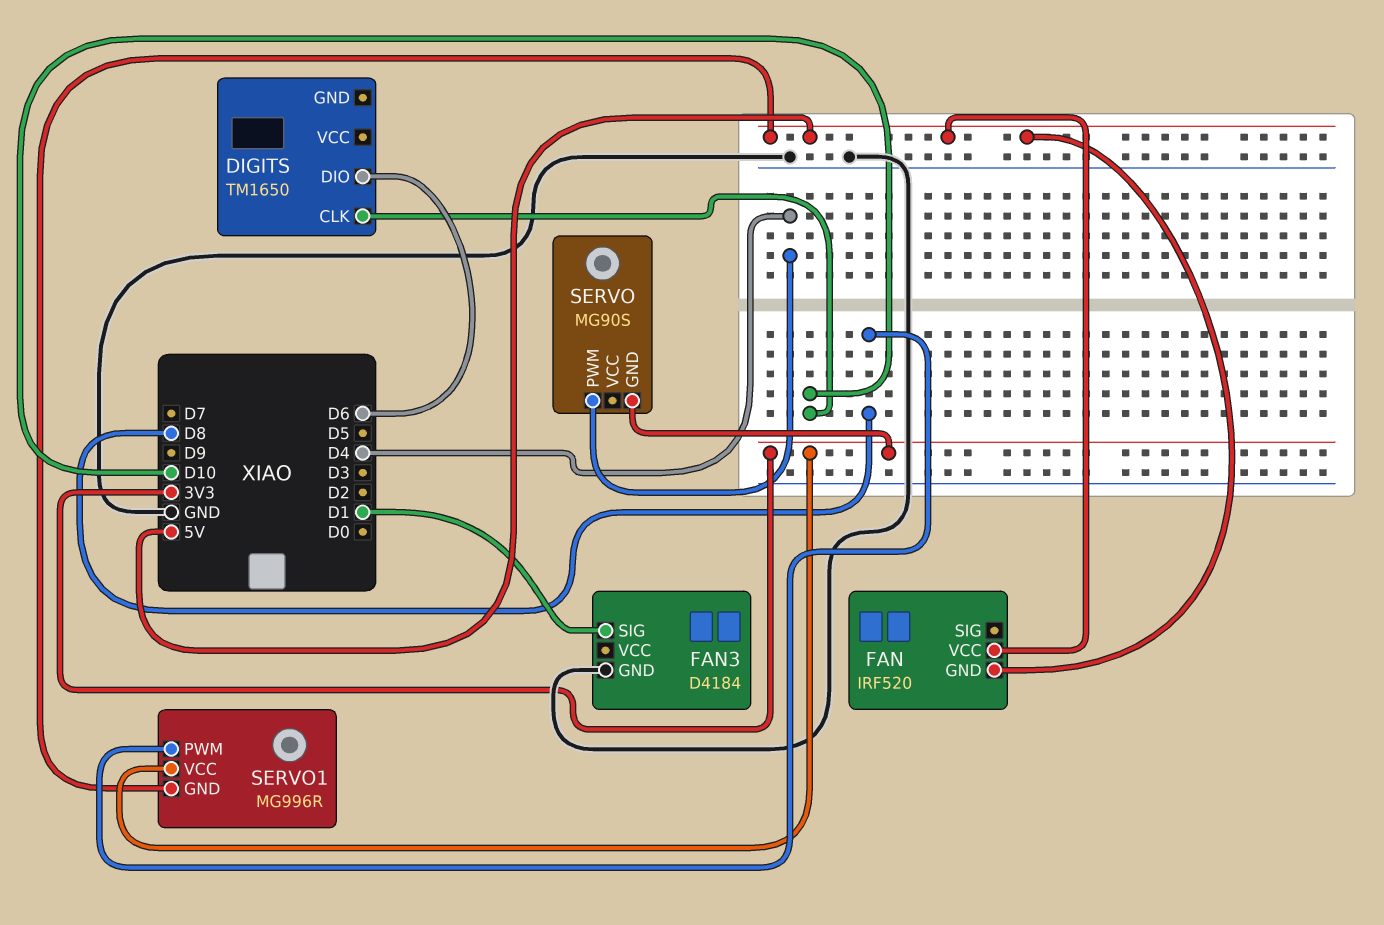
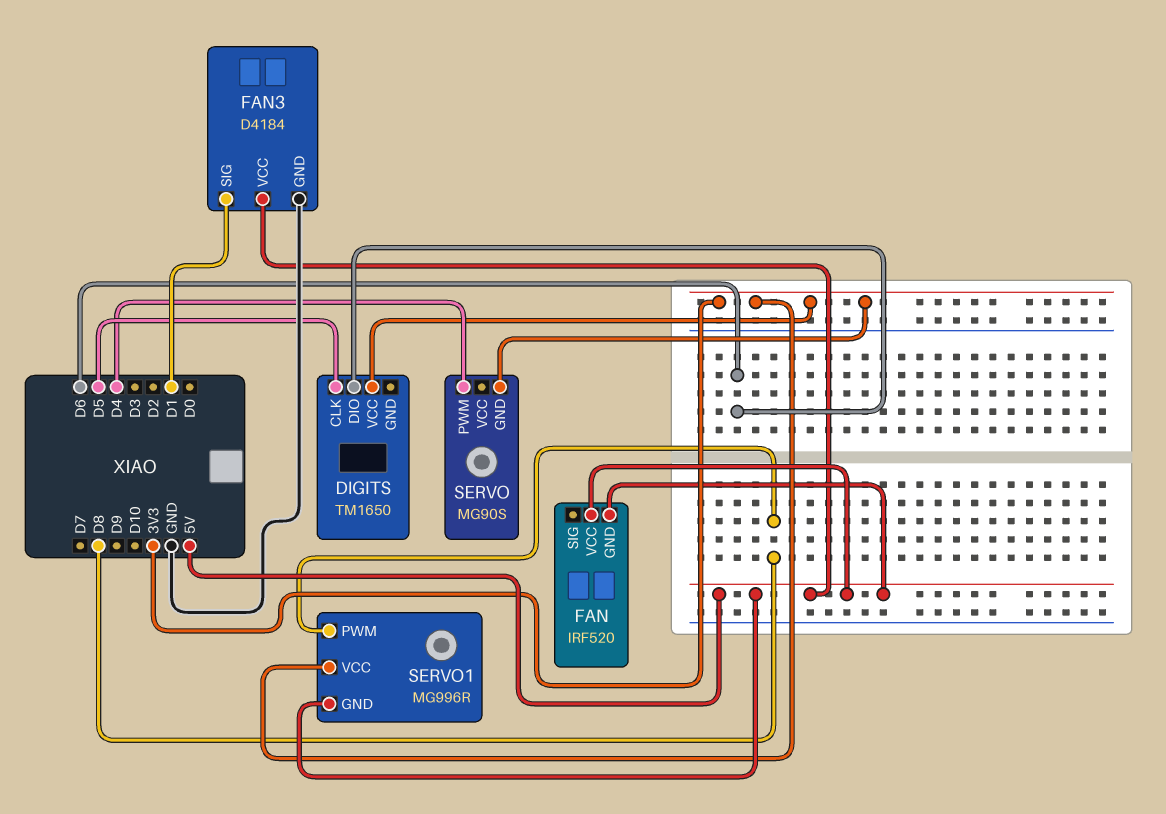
DIGITS pin CLK: D10 -> D5
DIGITS pin VCC: none -> 3V3
FAN3 pin VCC: none -> 5V

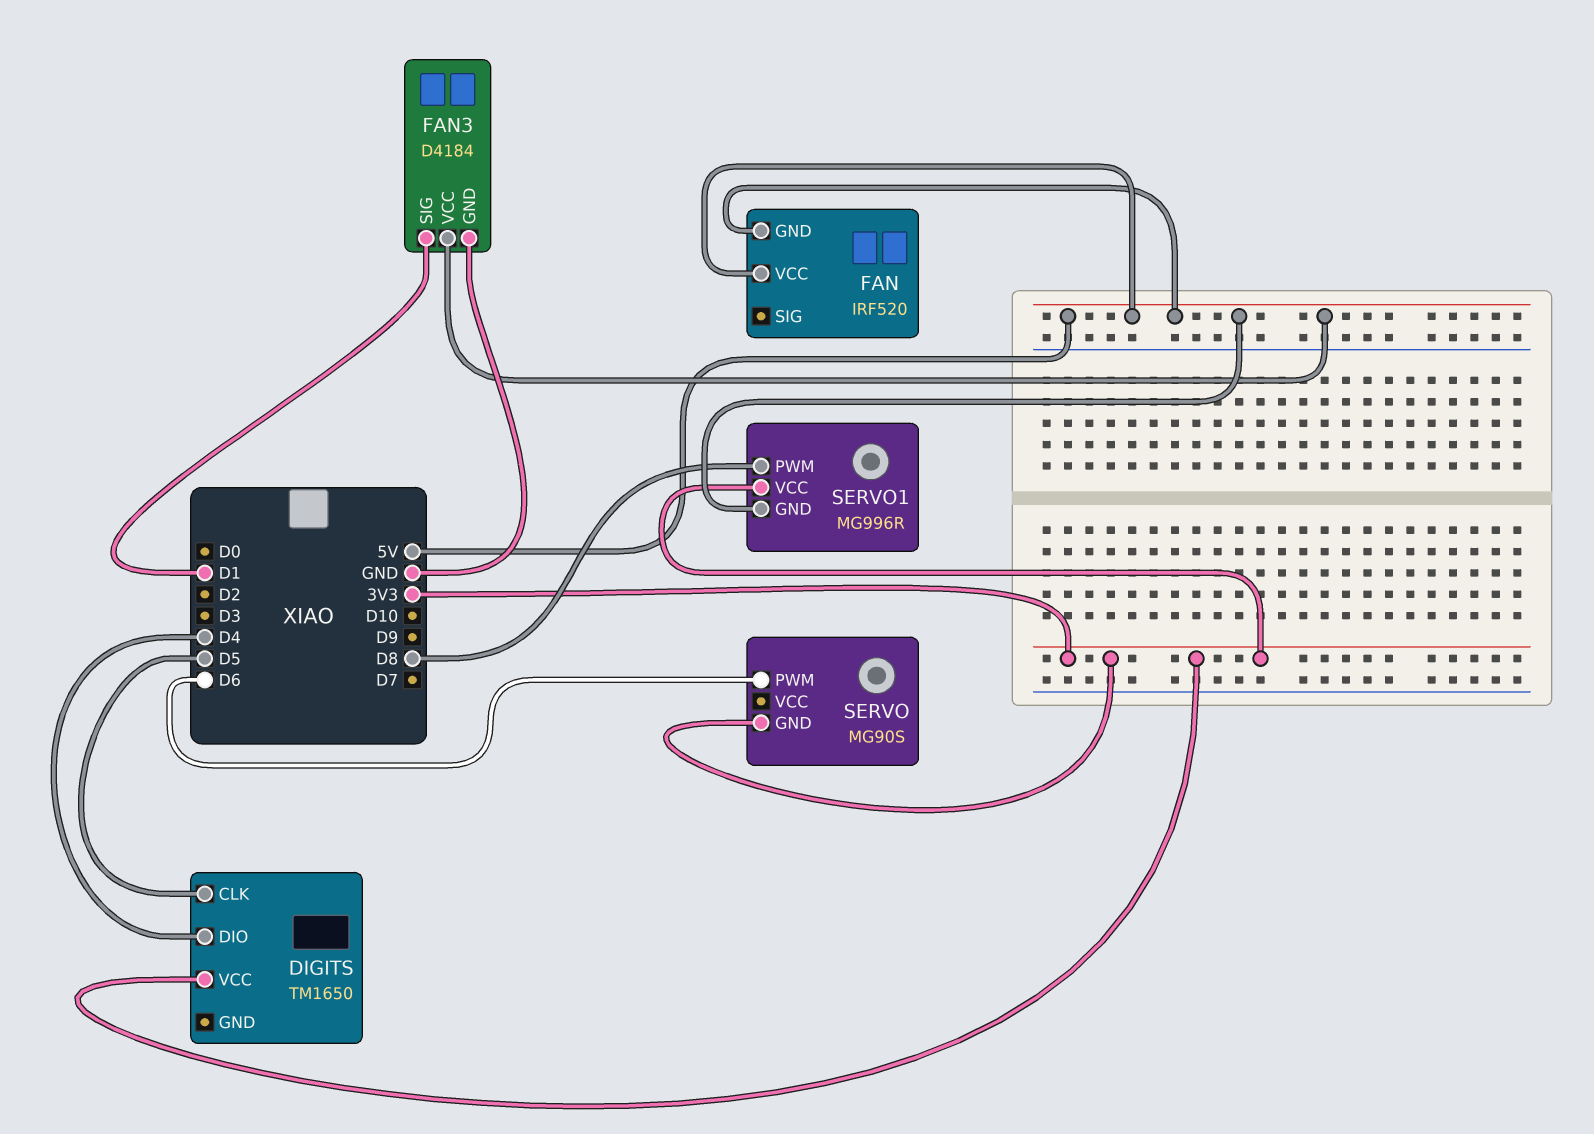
DIGITS pin DIO: D6 -> D4
SERVO pin PWM: D4 -> D6

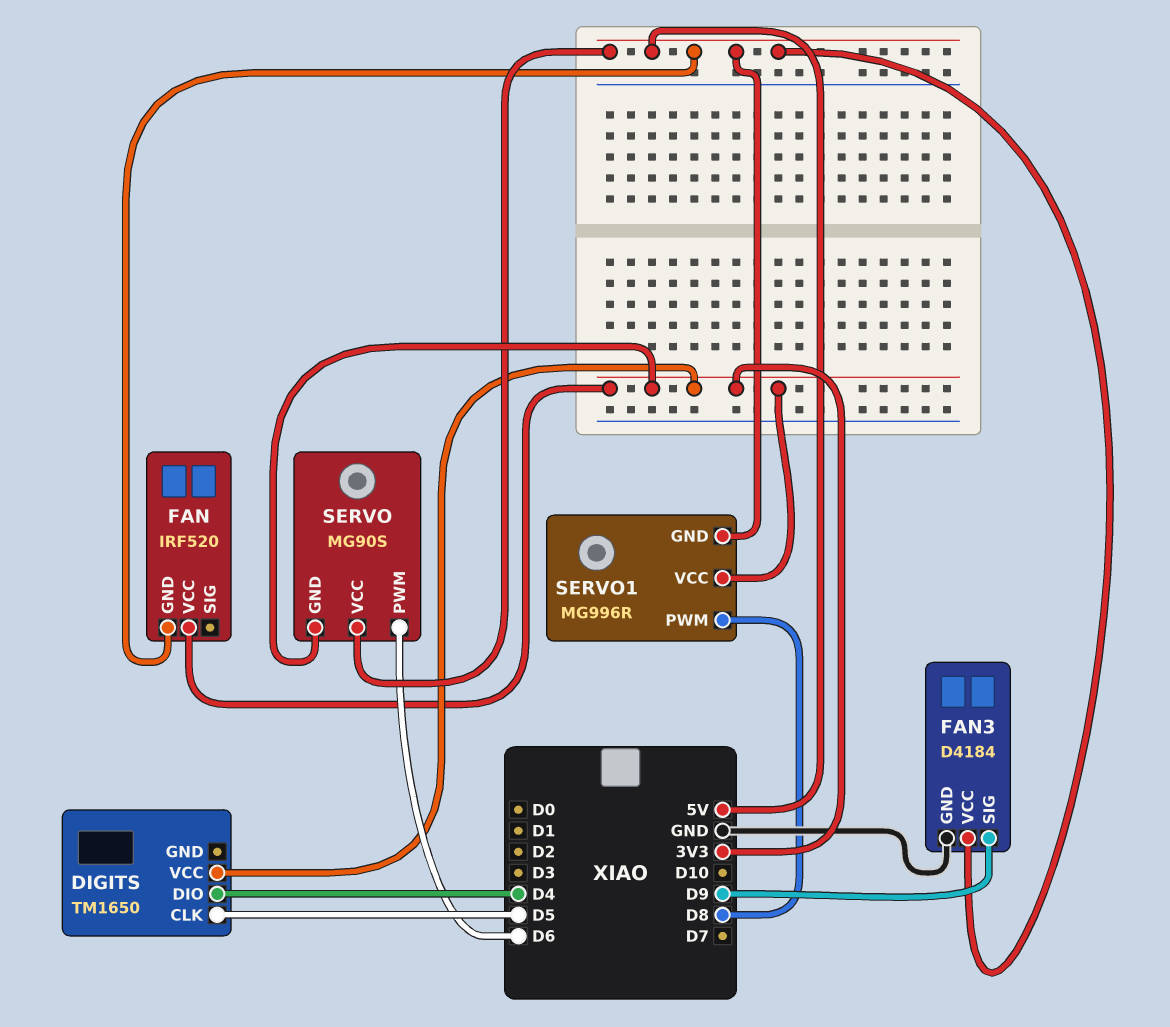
FAN pin VCC: 5V -> 3V3
FAN3 pin SIG: D1 -> D9
SERVO pin VCC: none -> 5V

